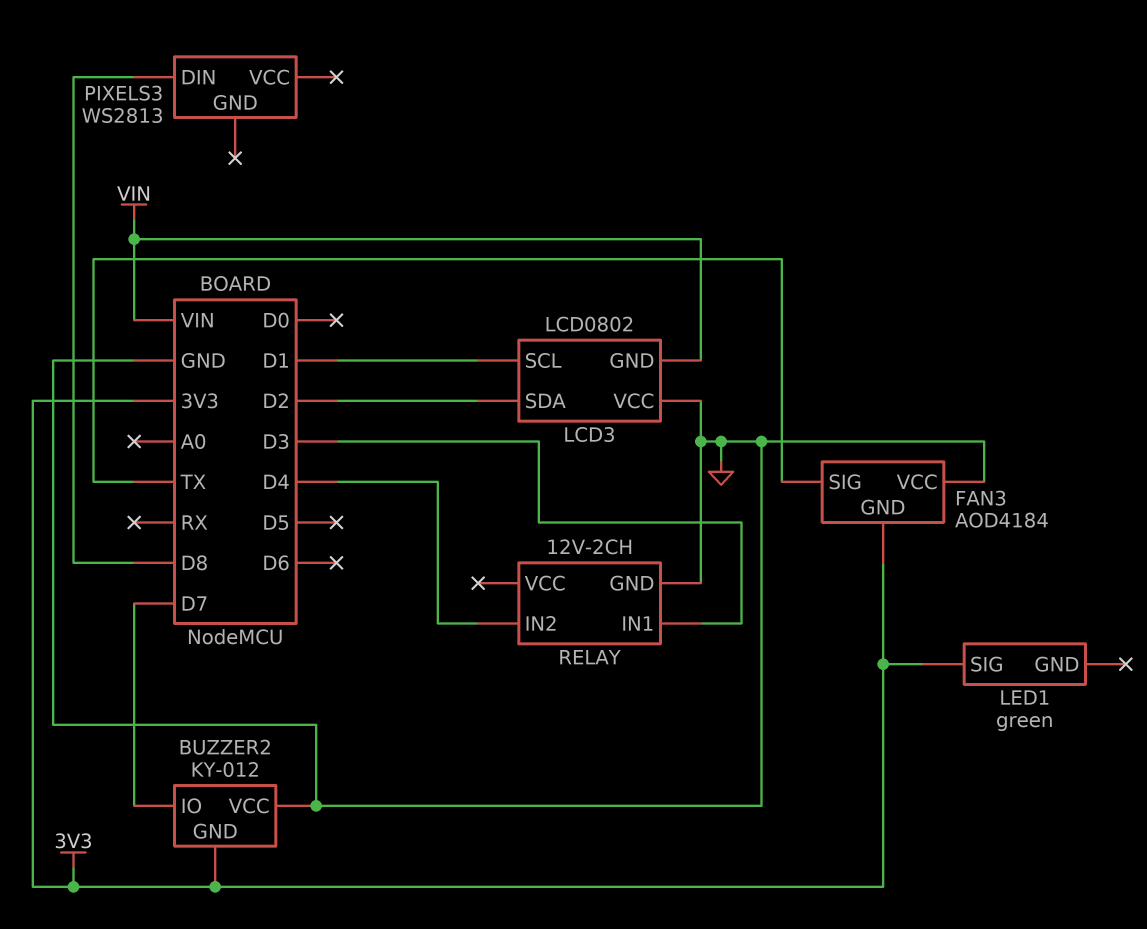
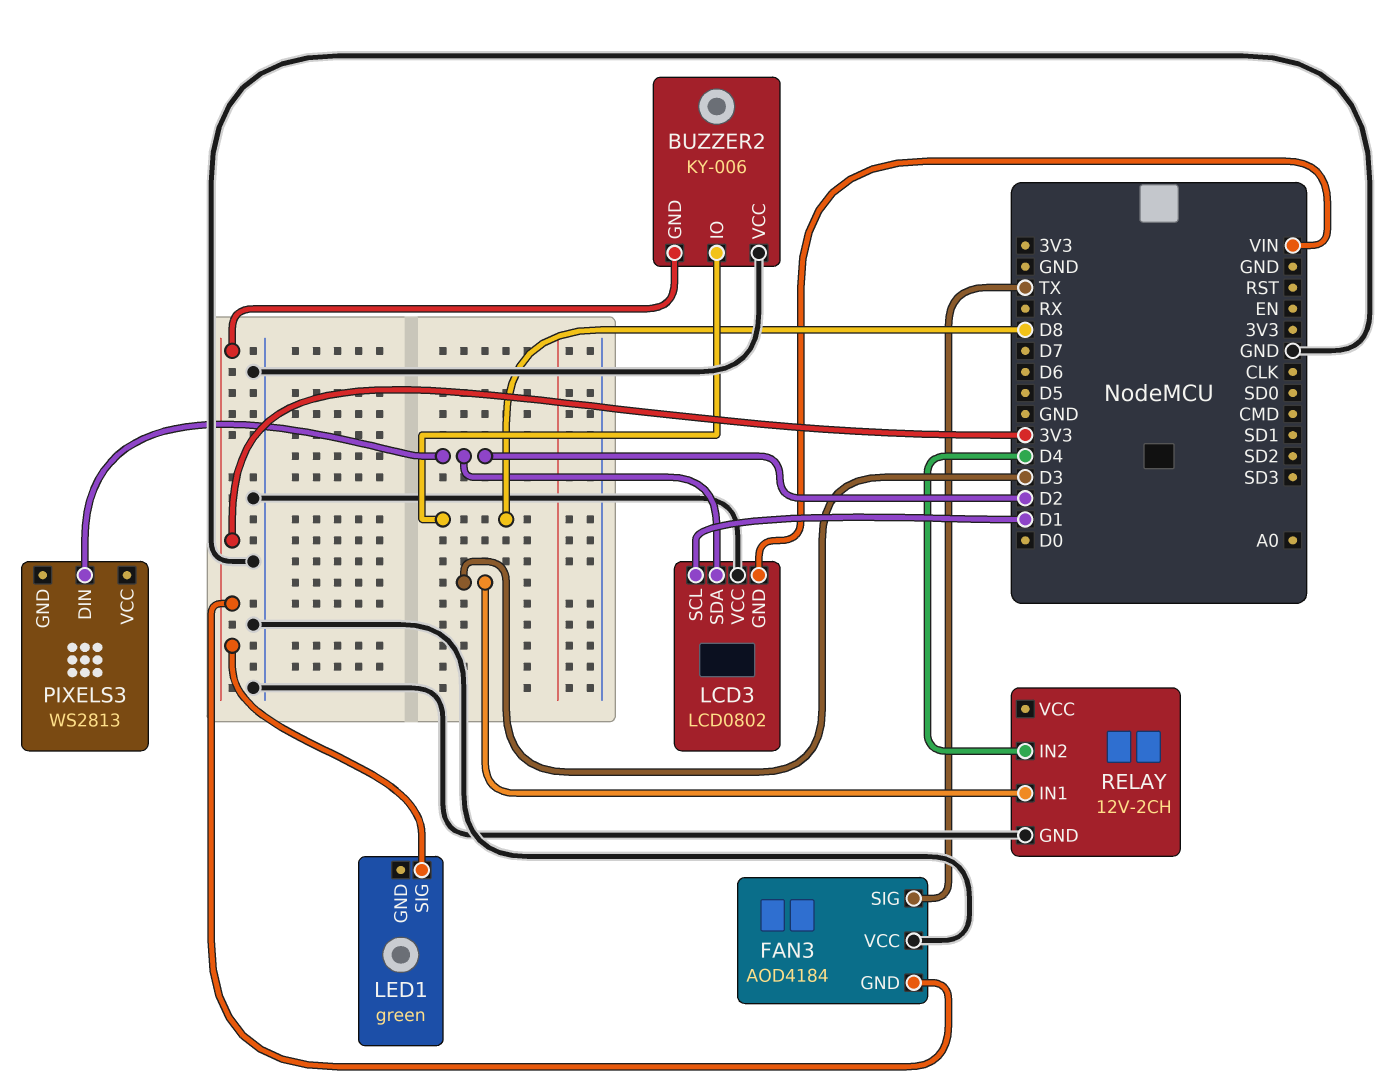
BUZZER2: KY-012 -> KY-006
BUZZER2 pin IO: D7 -> D8
PIXELS3 pin DIN: D8 -> D2

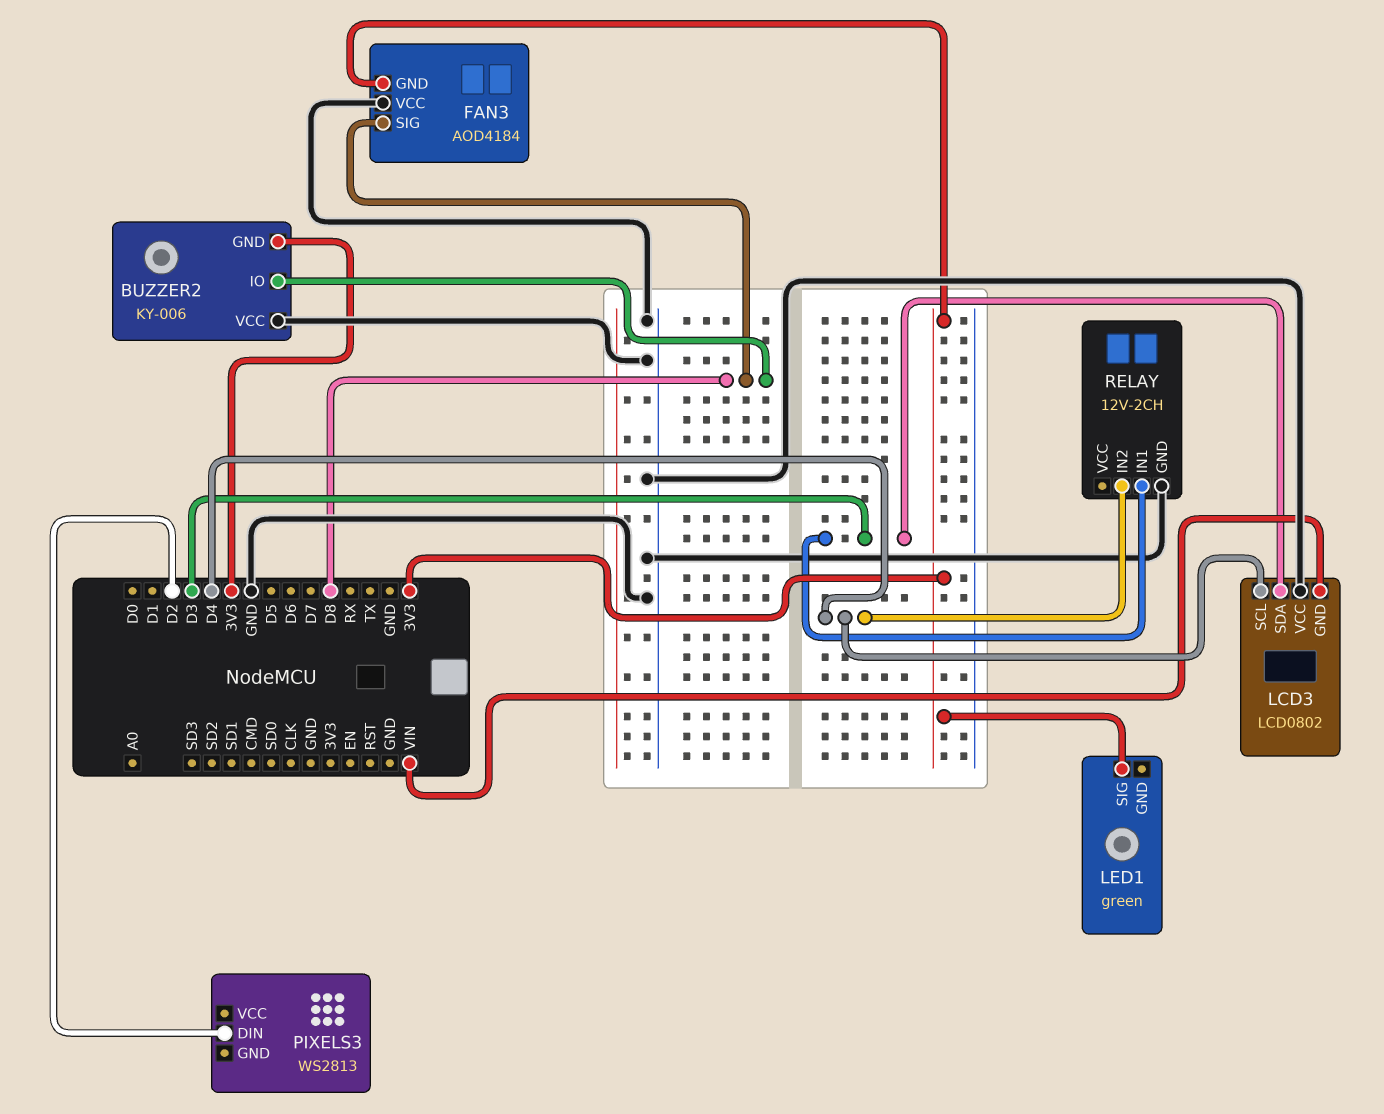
FAN3 pin SIG: TX -> D8
LCD3 pin SCL: D1 -> D4
LCD3 pin SDA: D2 -> D3

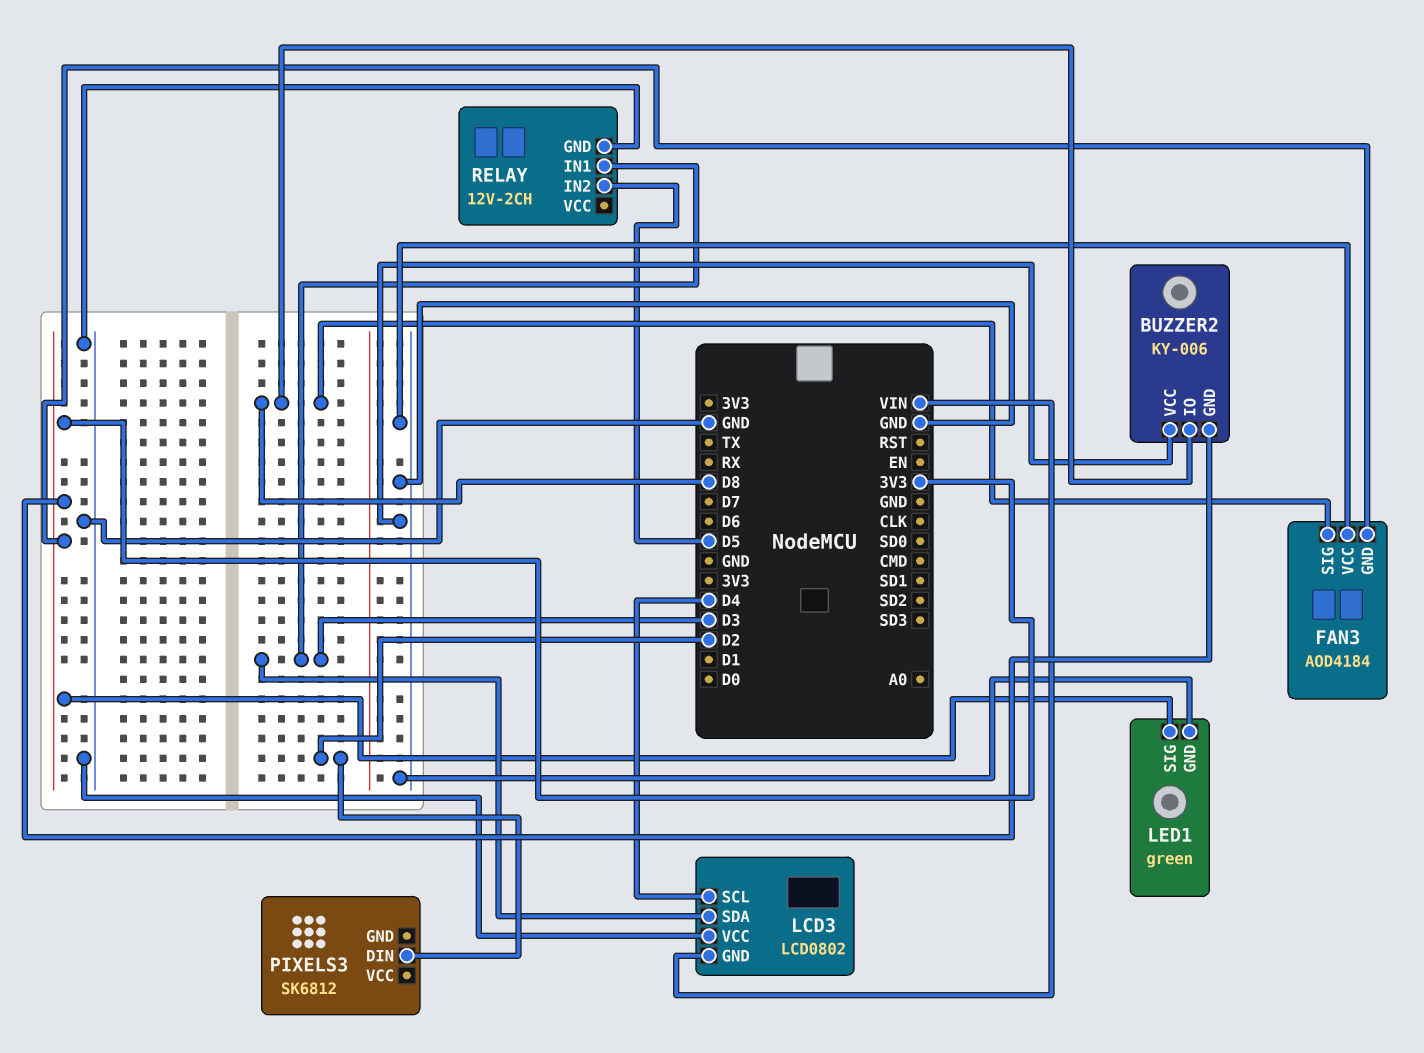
LED1 pin GND: none -> GND
PIXELS3: WS2813 -> SK6812
RELAY pin IN2: D4 -> D5

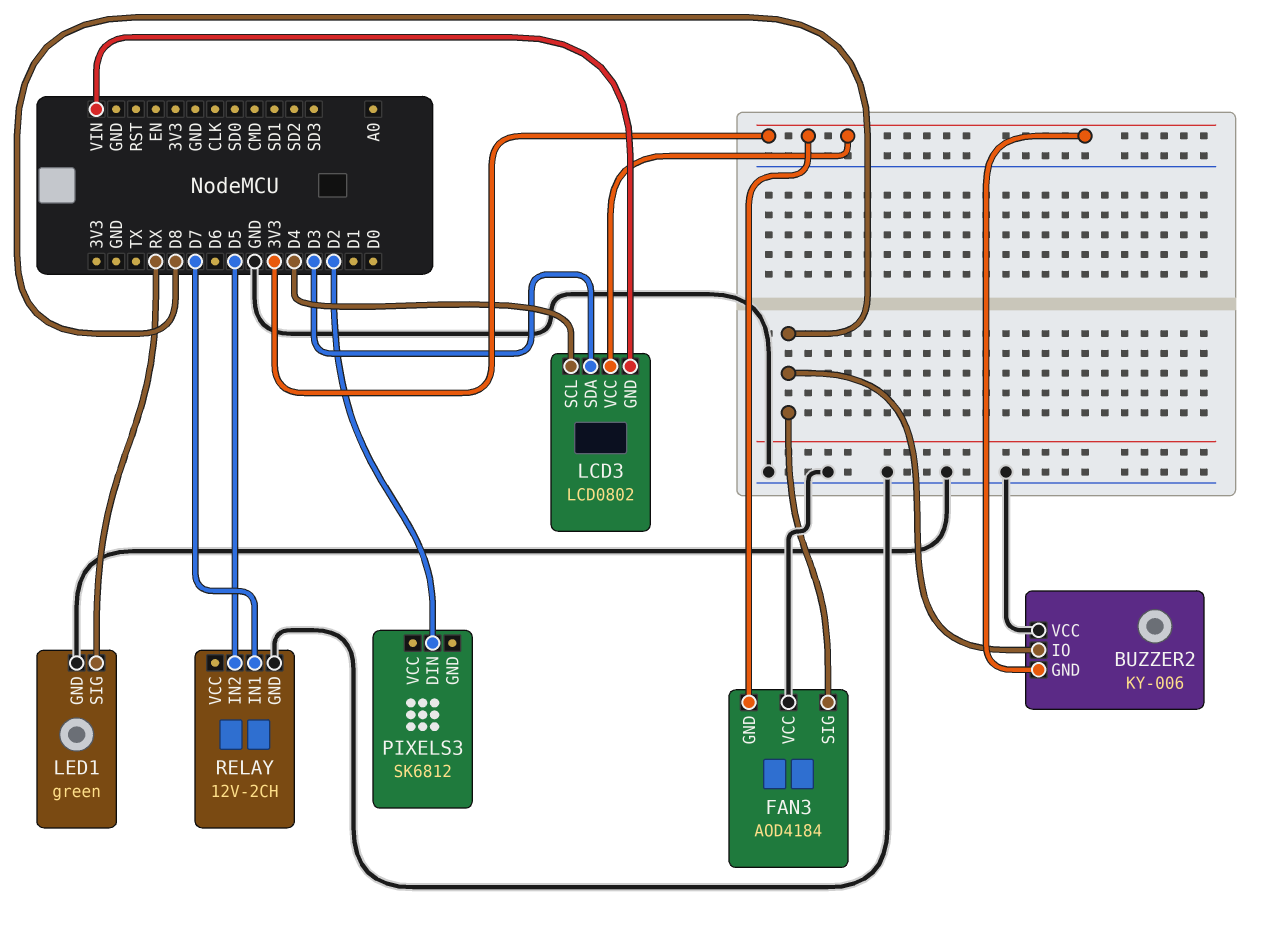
LCD3 pin VCC: GND -> 3V3
LED1 pin SIG: 3V3 -> RX
RELAY pin IN1: D3 -> D7

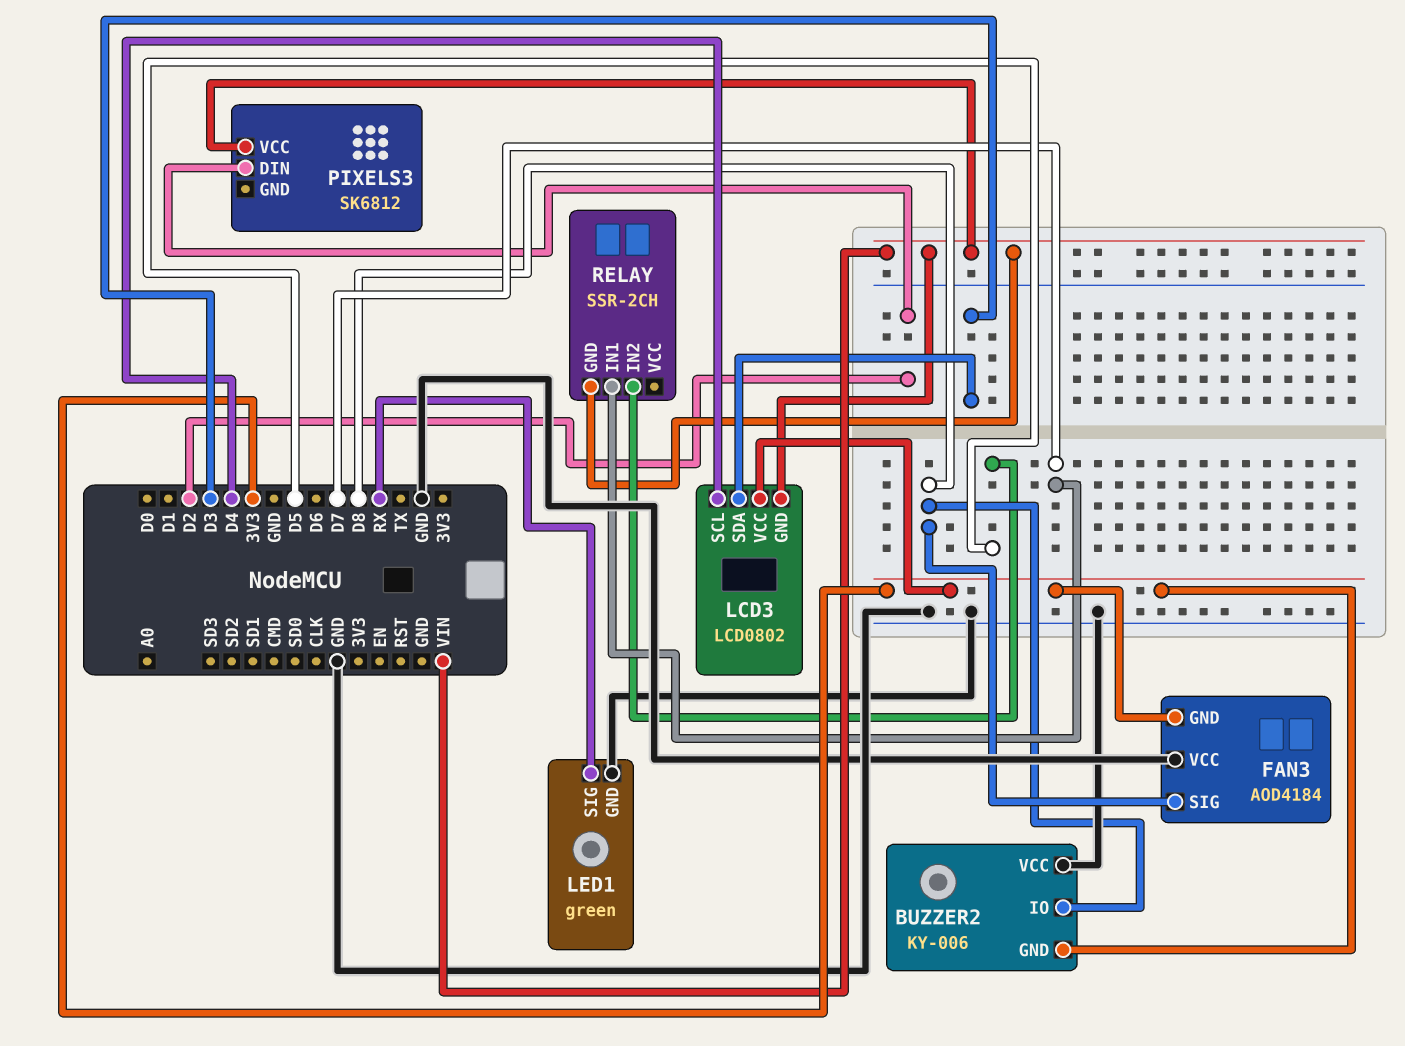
PIXELS3 pin VCC: none -> VIN
RELAY: 12V-2CH -> SSR-2CH
RELAY pin GND: GND -> VIN

